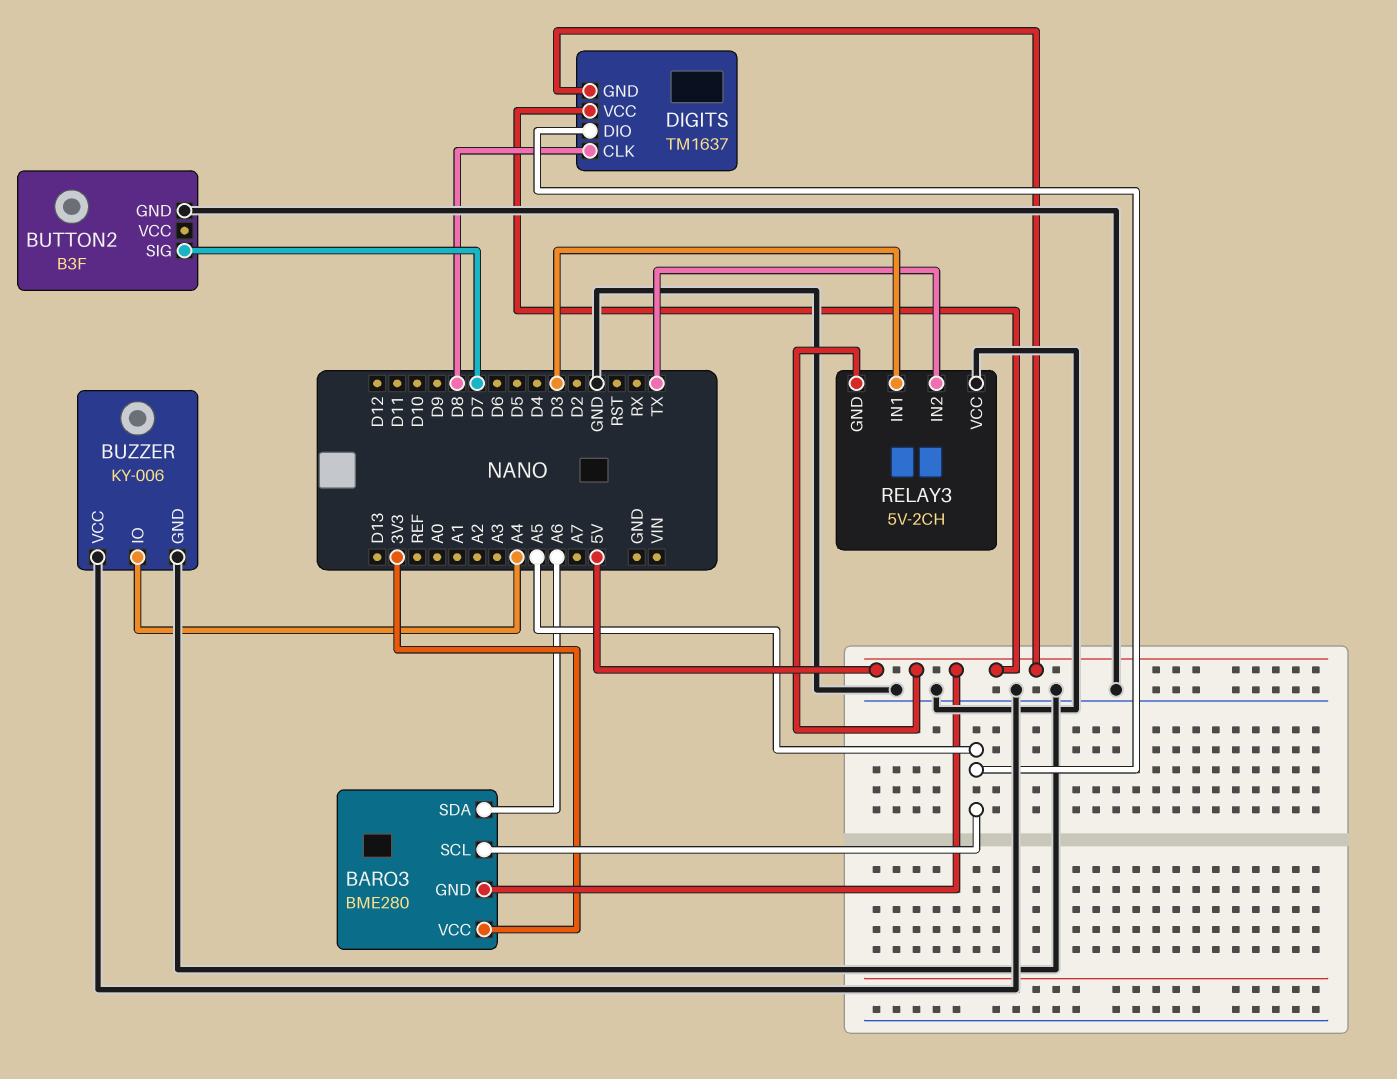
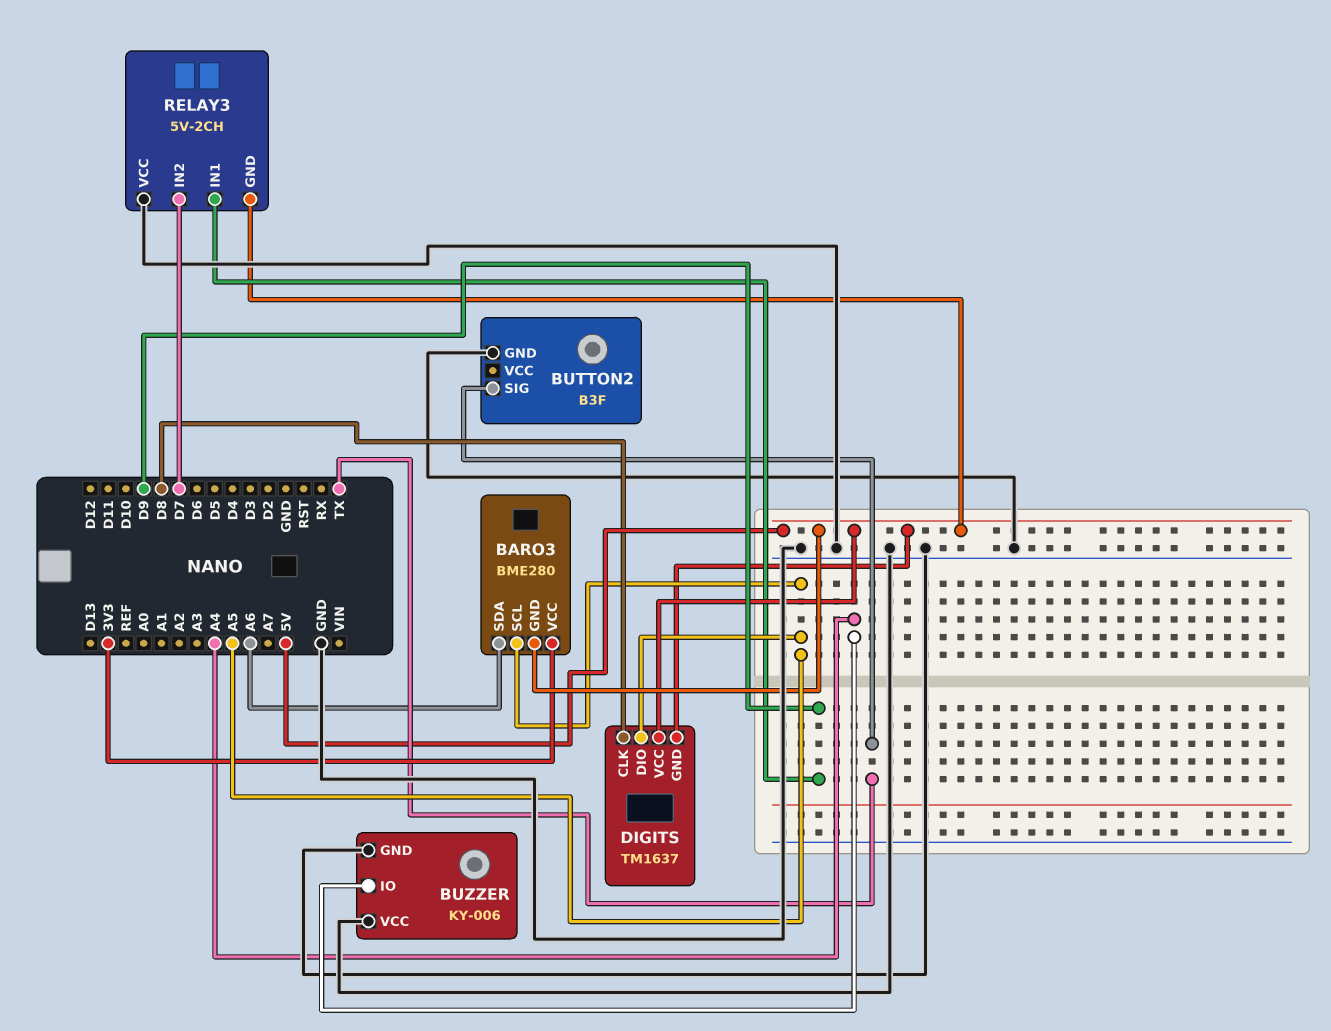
BUTTON2 pin SIG: D7 -> TX
RELAY3 pin IN1: D3 -> D9
RELAY3 pin IN2: TX -> D7

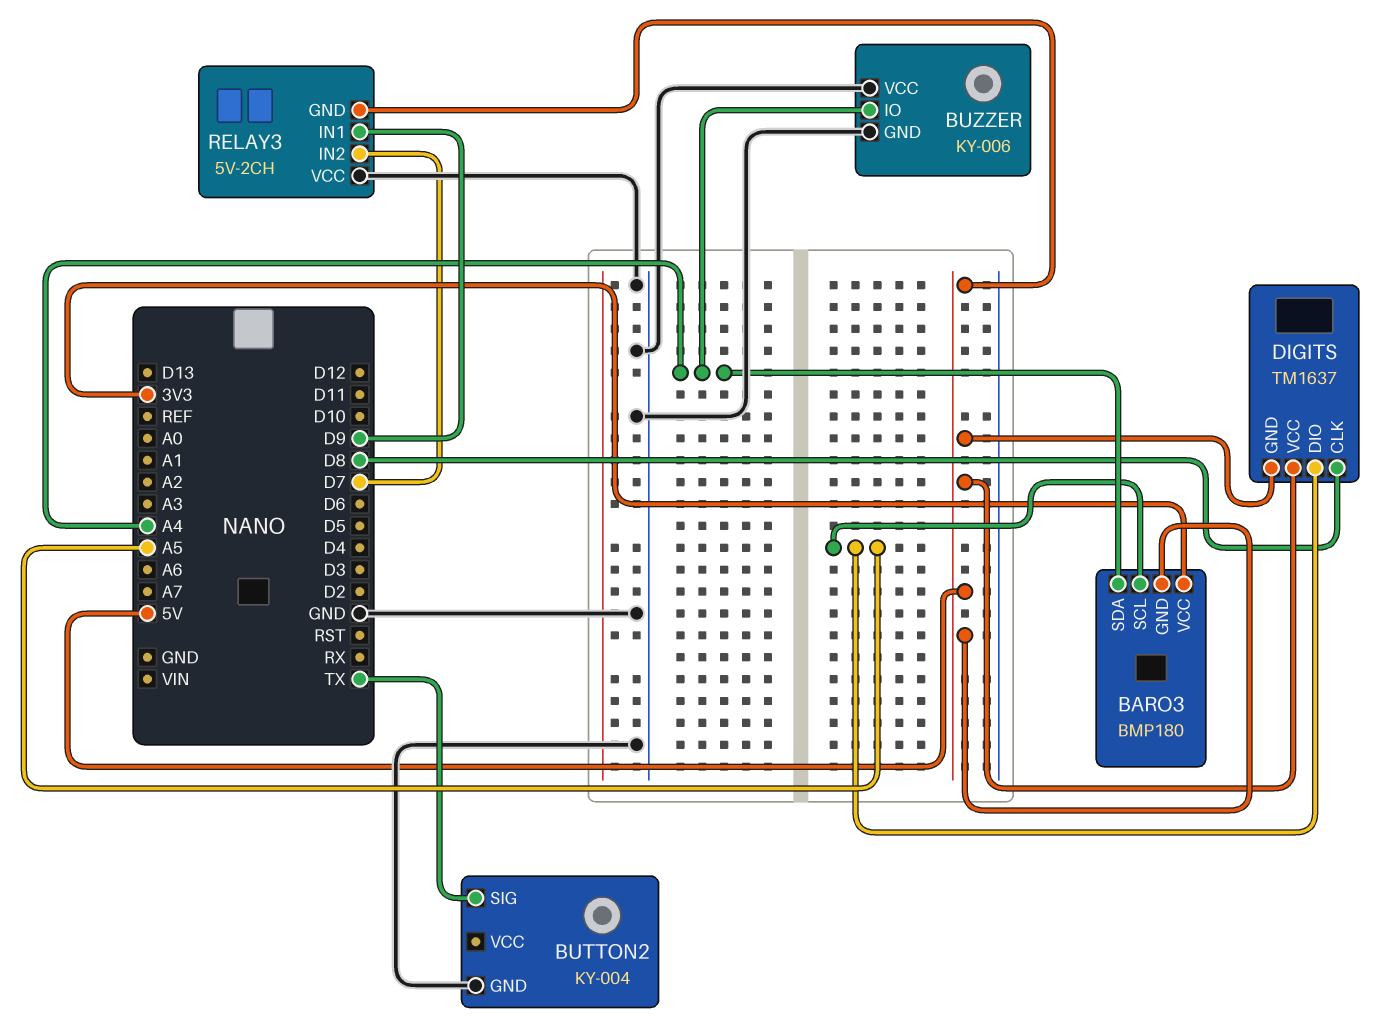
BARO3: BME280 -> BMP180
BARO3 pin SDA: A6 -> A4
BUTTON2: B3F -> KY-004

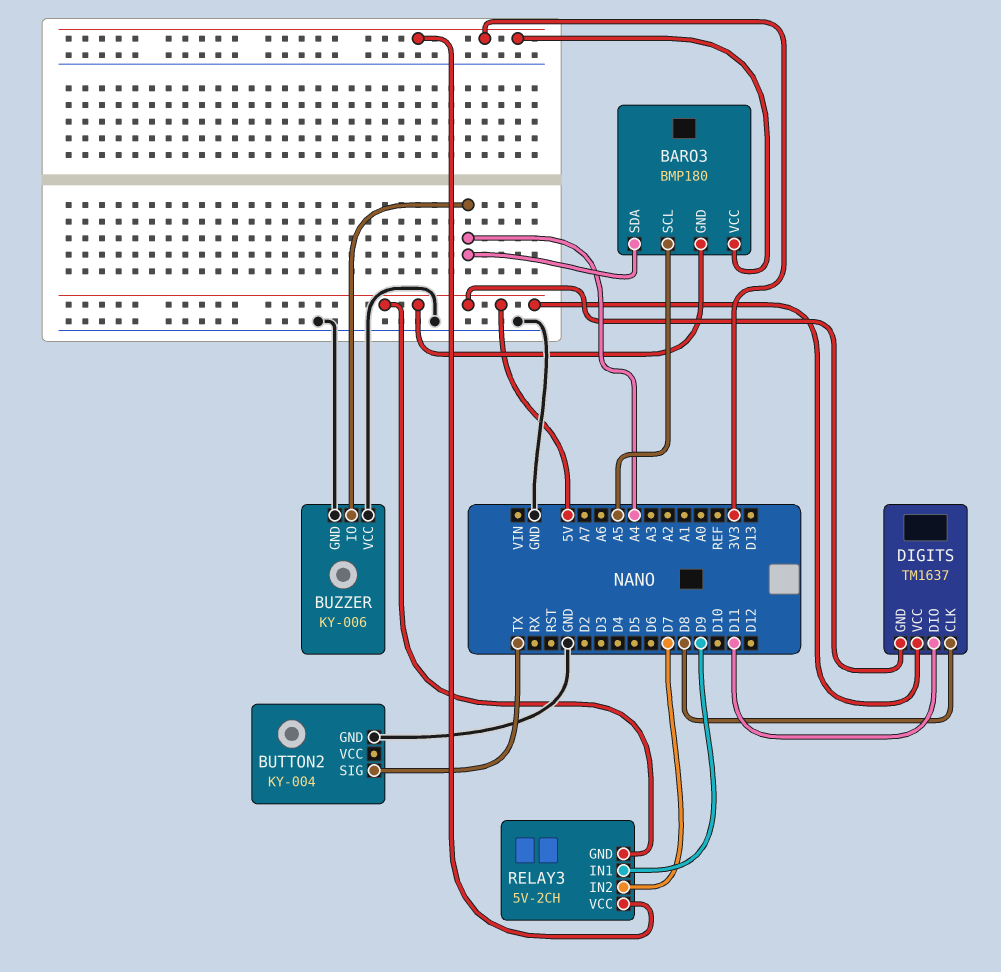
DIGITS pin DIO: A5 -> D11
RELAY3 pin VCC: GND -> 3V3

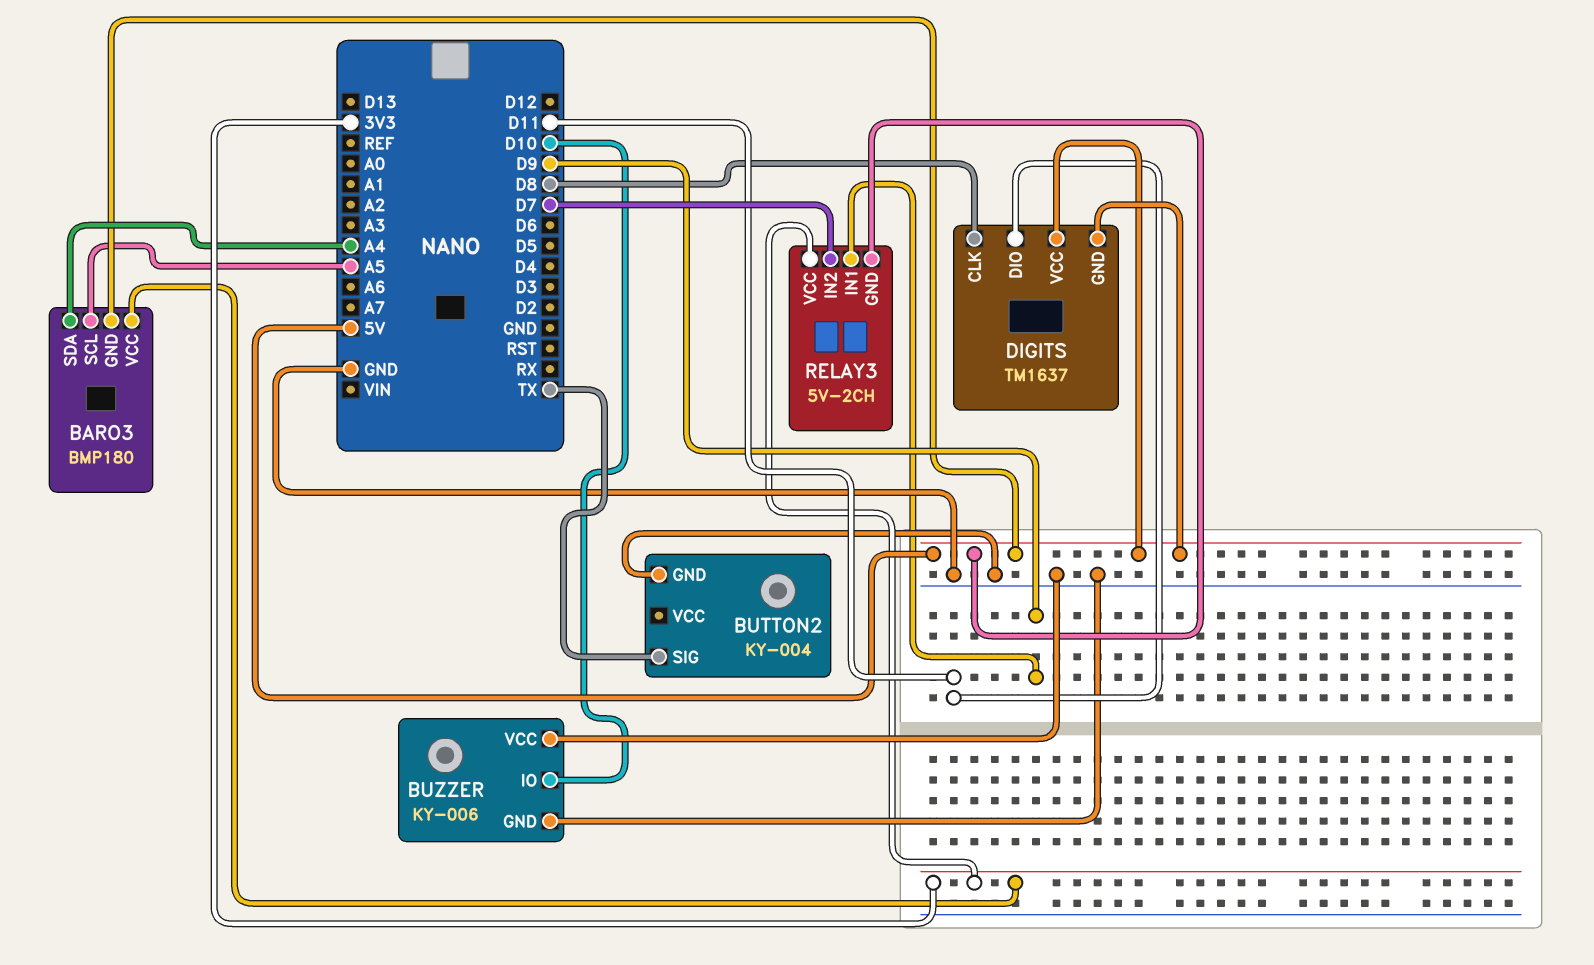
BUZZER pin IO: A4 -> D10

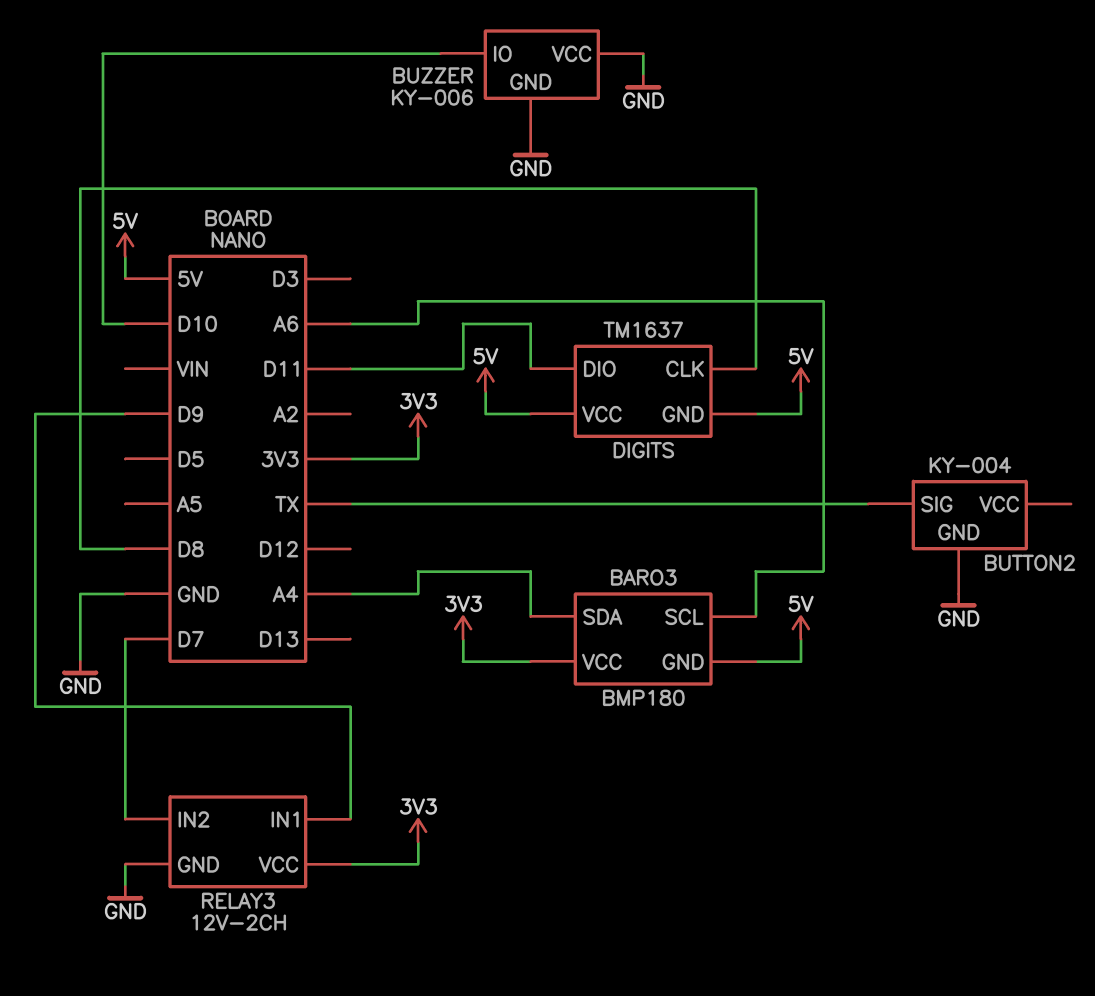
BARO3 pin SCL: A5 -> A6
RELAY3: 5V-2CH -> 12V-2CH
RELAY3 pin GND: 5V -> GND

